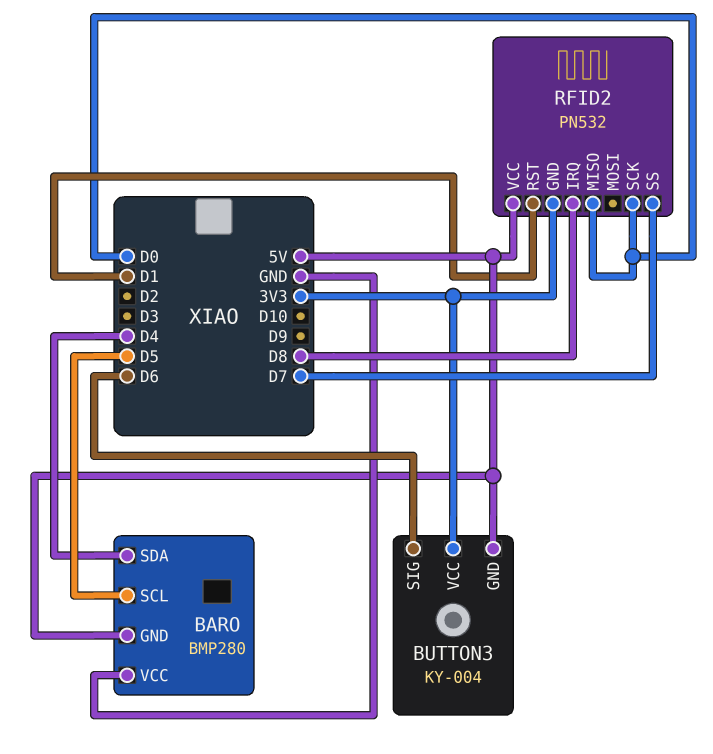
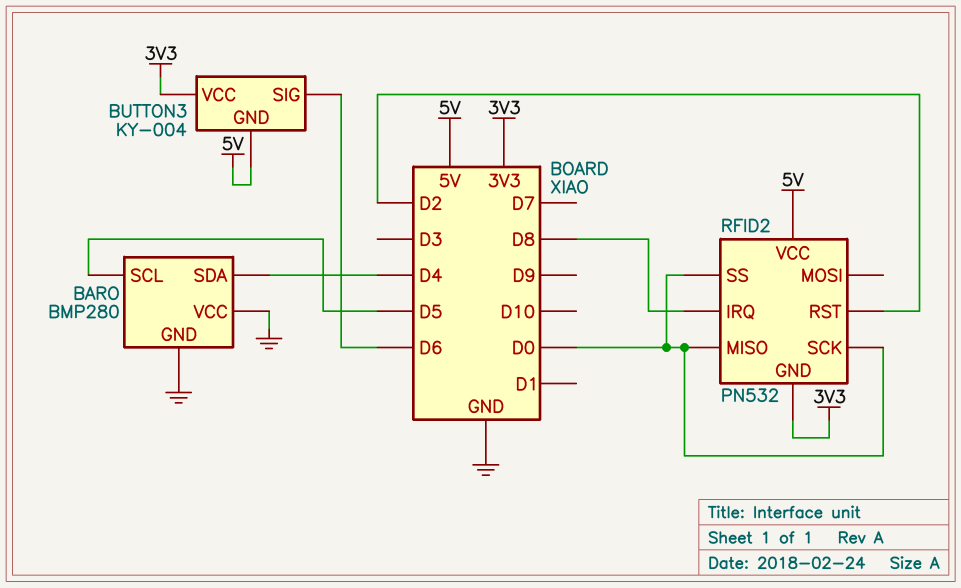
BARO pin GND: 5V -> GND
RFID2 pin RST: D1 -> D2
RFID2 pin SS: D7 -> D0

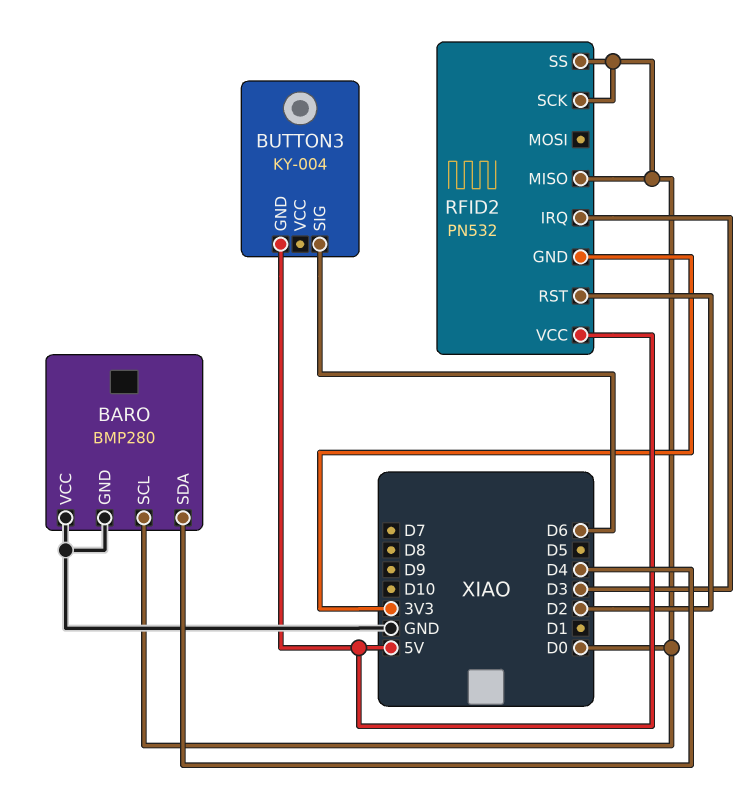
BARO pin SCL: D5 -> D0
BUTTON3 pin VCC: 3V3 -> none
RFID2 pin IRQ: D8 -> D3

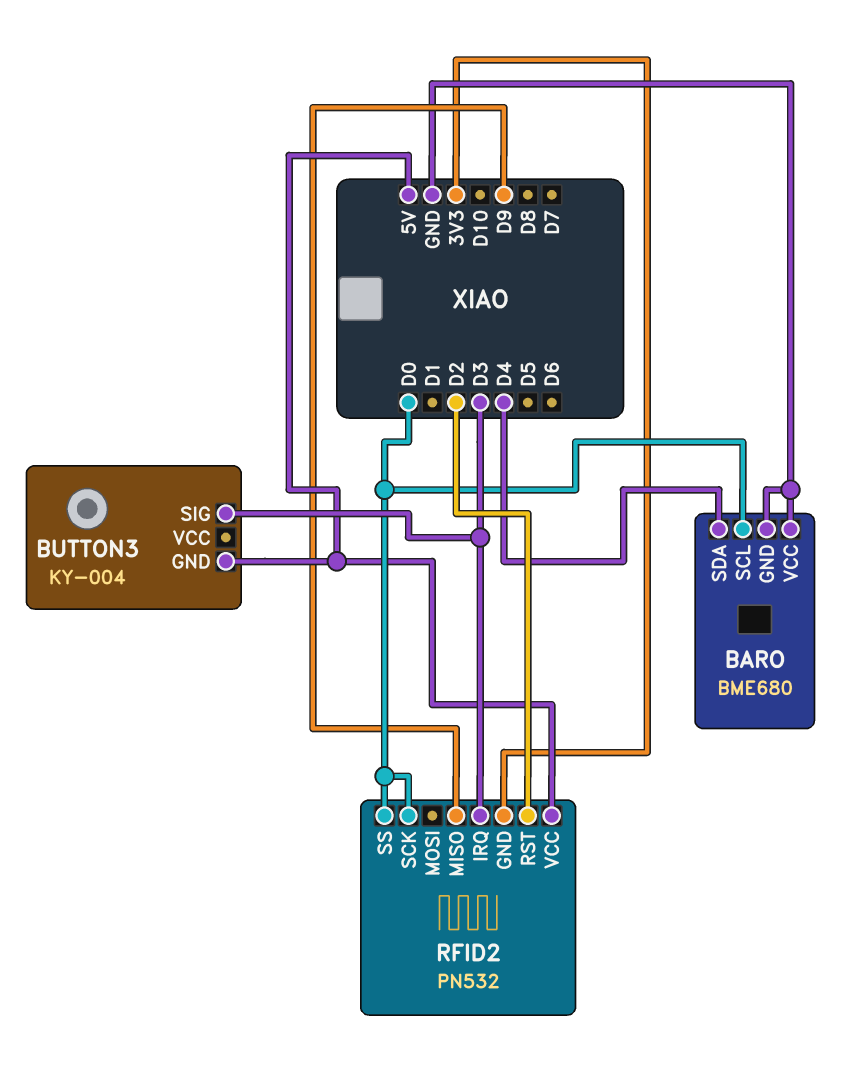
BARO: BMP280 -> BME680
BUTTON3 pin SIG: D6 -> D3
RFID2 pin MISO: D0 -> D9

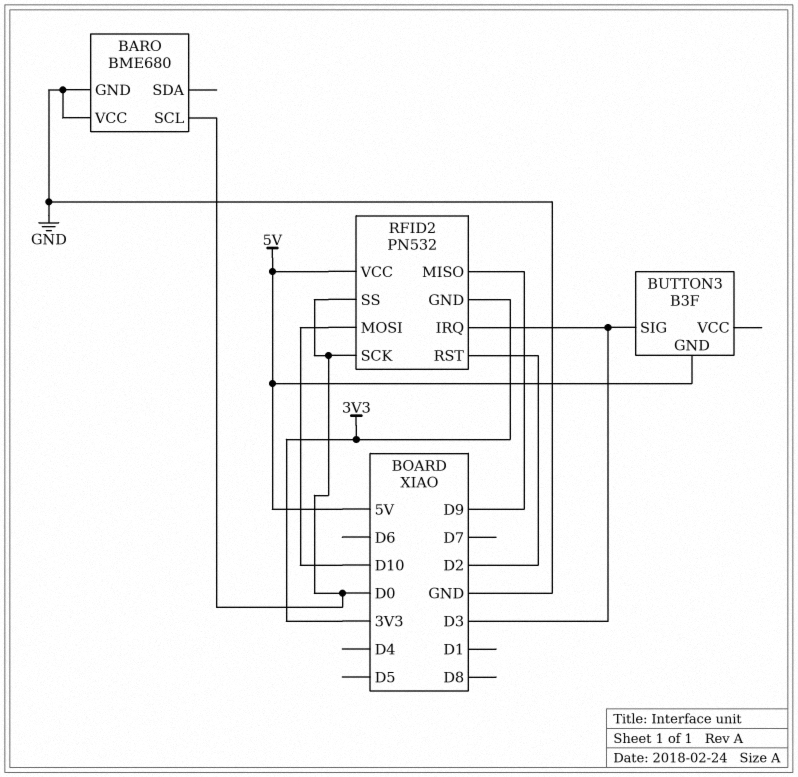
BARO pin SDA: D4 -> none
BUTTON3: KY-004 -> B3F
RFID2 pin MOSI: none -> D10

